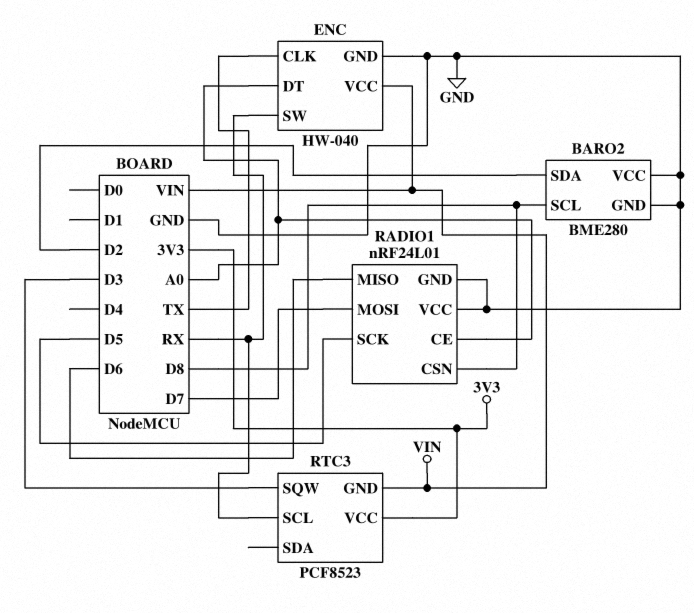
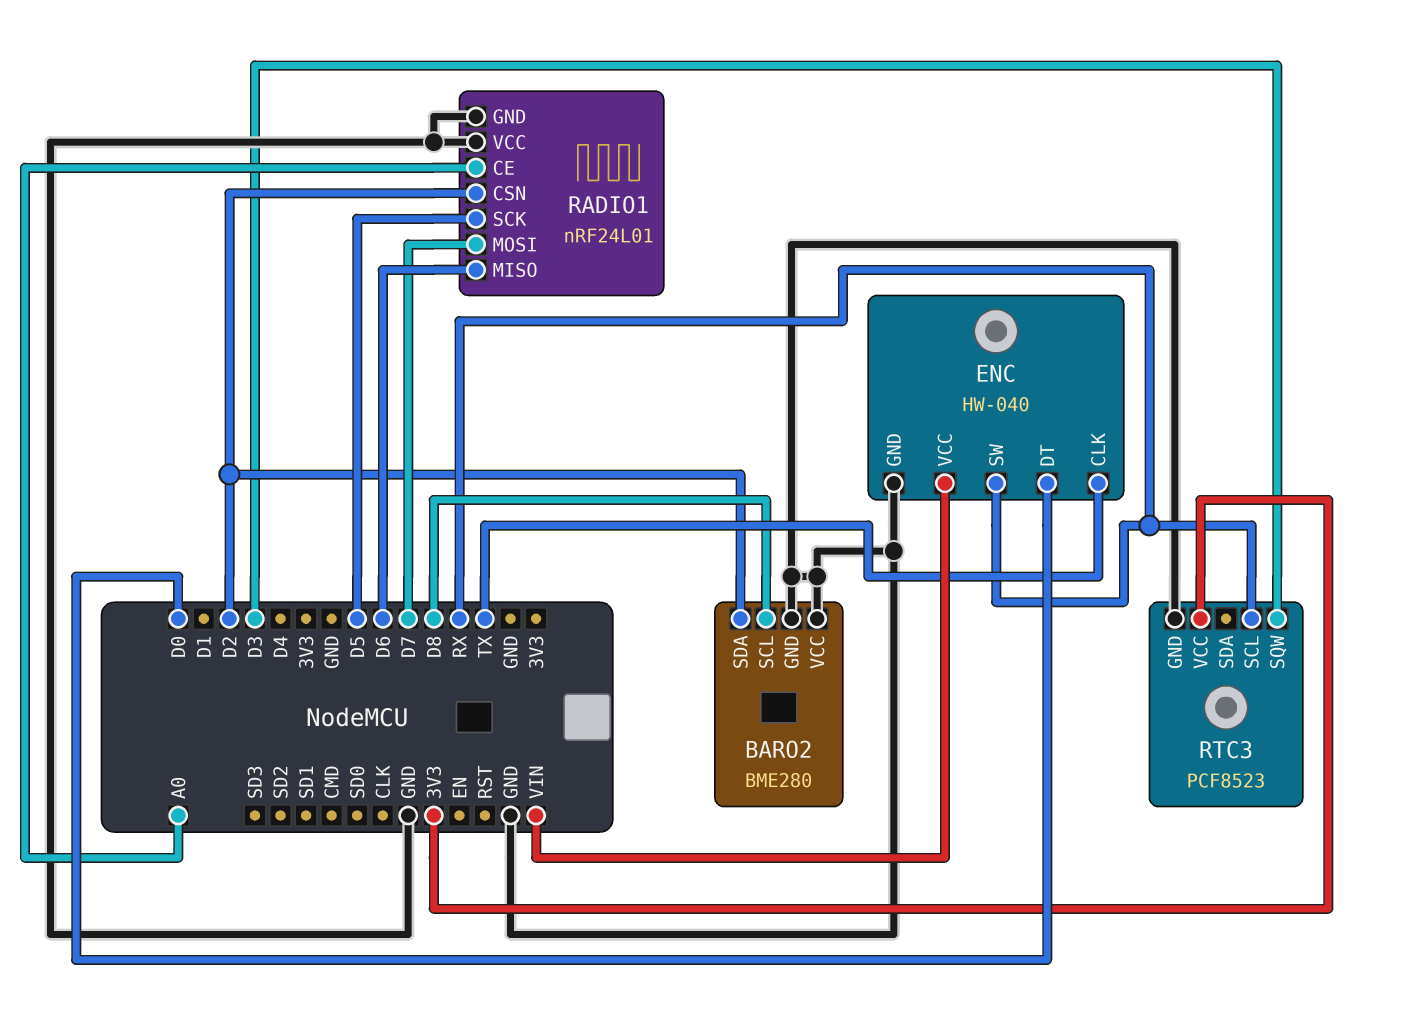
ENC pin DT: A0 -> D0
RADIO1 pin CSN: D8 -> D2
RTC3 pin GND: VIN -> GND

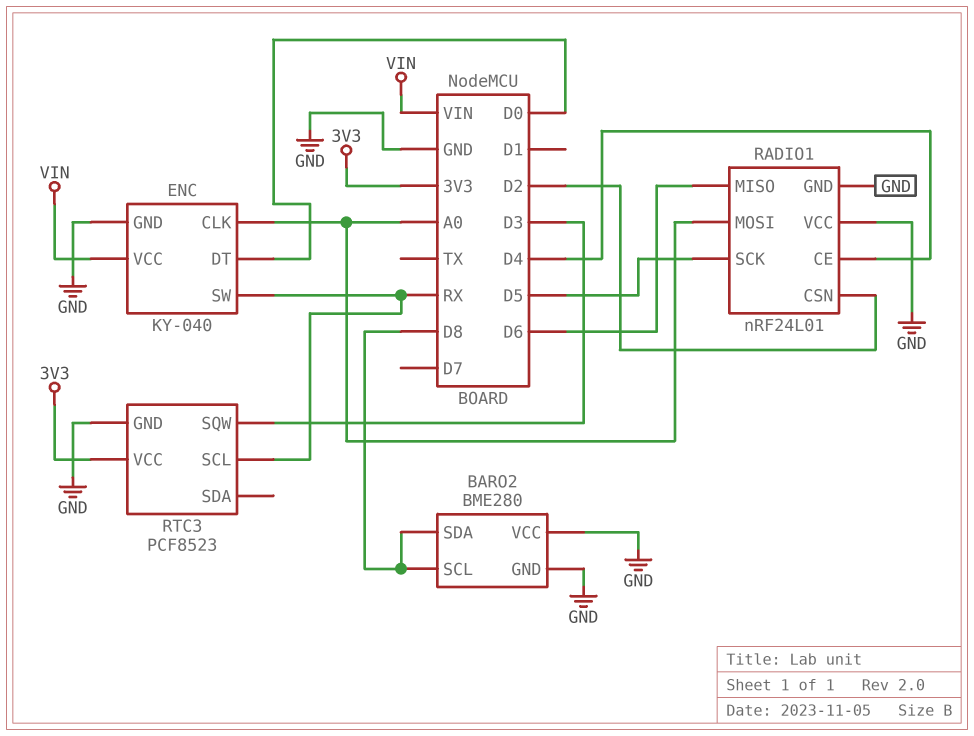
BARO2 pin SDA: D2 -> D8
ENC: HW-040 -> KY-040
ENC pin CLK: TX -> A0
RADIO1 pin CE: A0 -> D4
RADIO1 pin MOSI: D7 -> A0

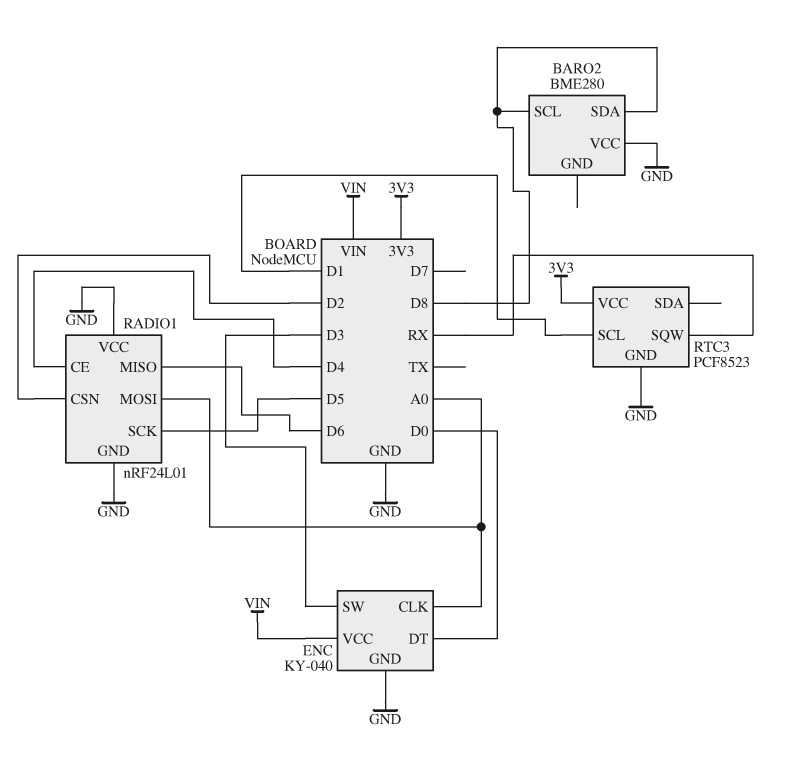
BARO2 pin GND: GND -> none
ENC pin SW: RX -> D3
RTC3 pin SCL: RX -> D1
RTC3 pin SQW: D3 -> RX

